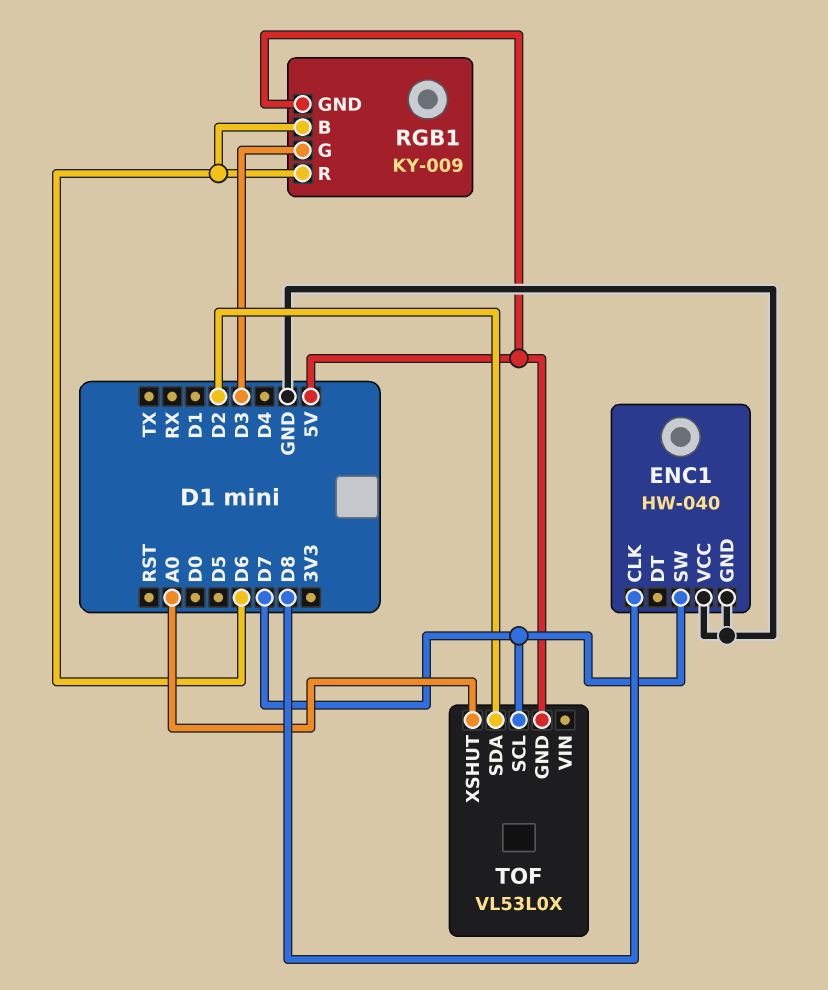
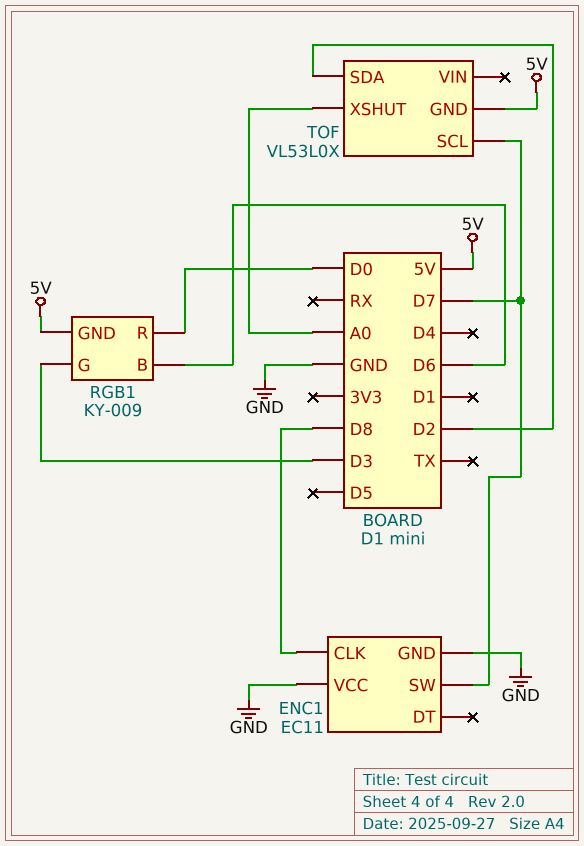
ENC1: HW-040 -> EC11
RGB1 pin R: D6 -> D0

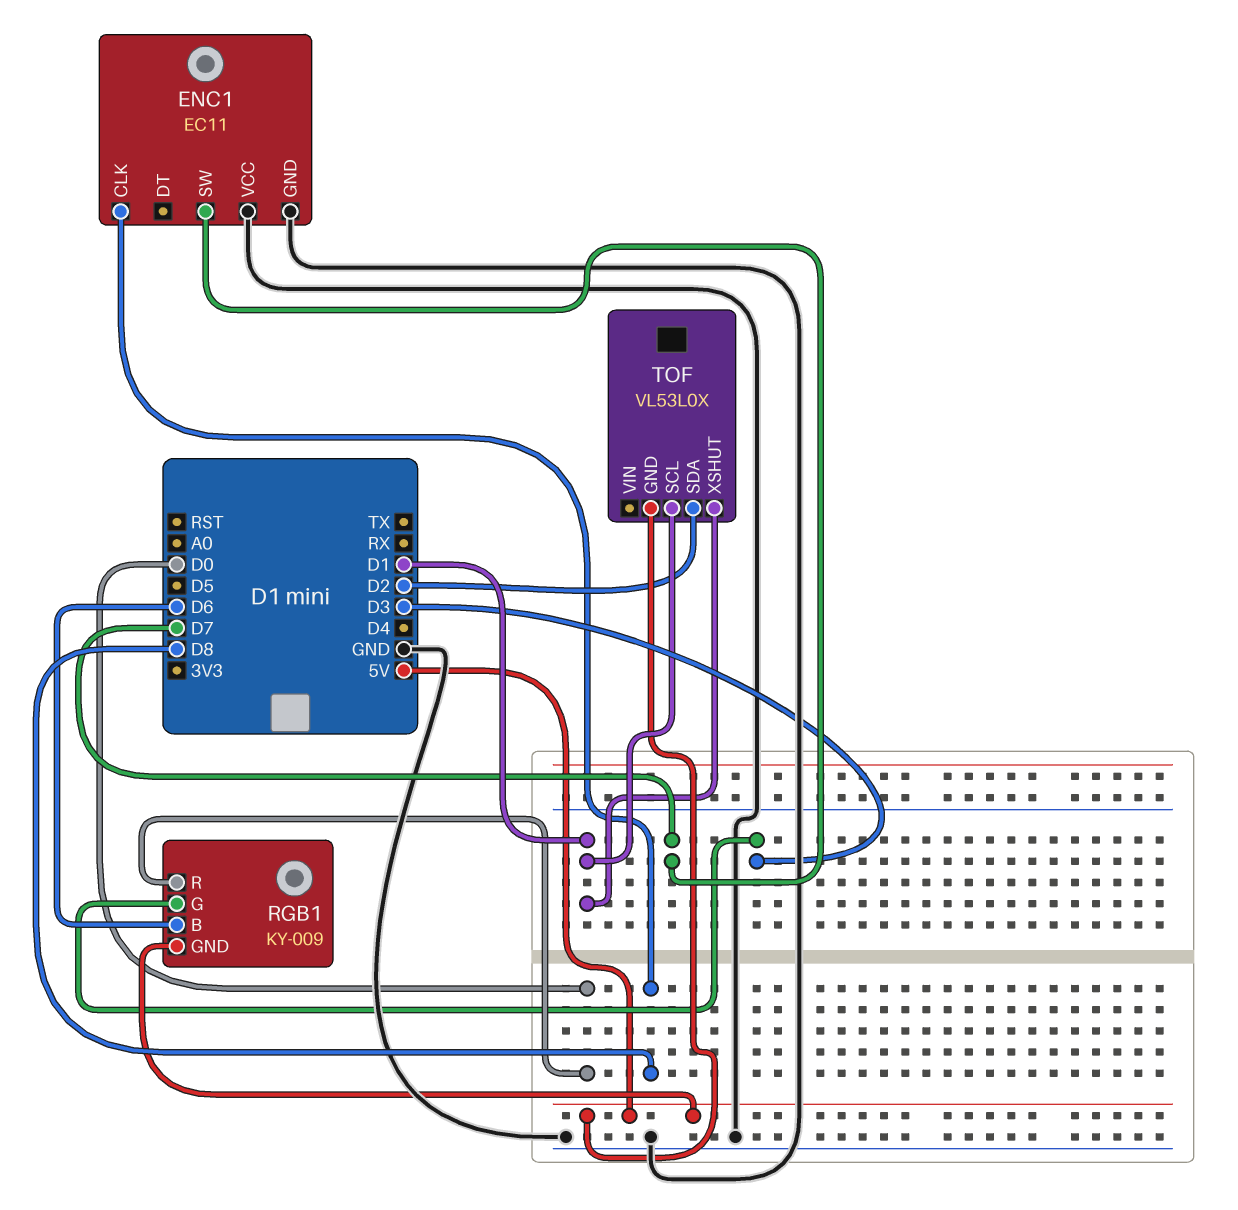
TOF pin SCL: D7 -> D1
TOF pin XSHUT: A0 -> D1

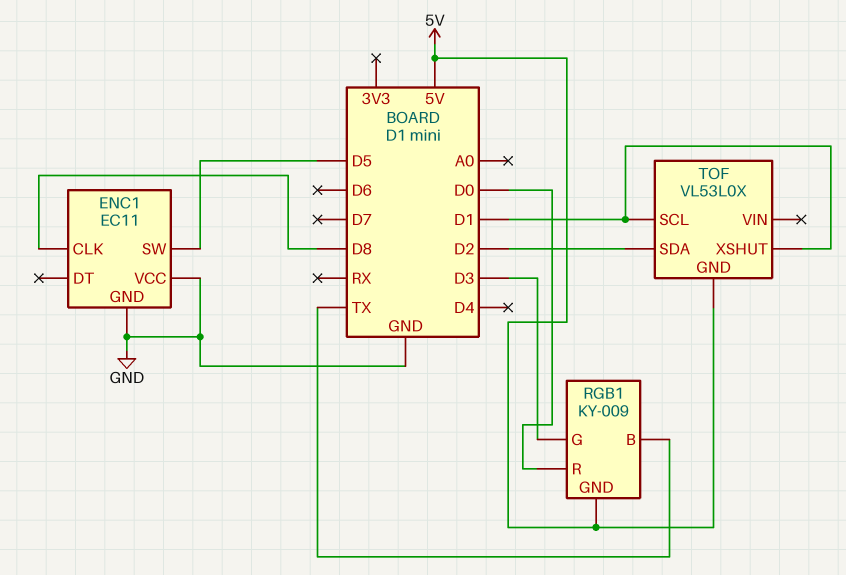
ENC1 pin SW: D7 -> D5
RGB1 pin B: D6 -> TX

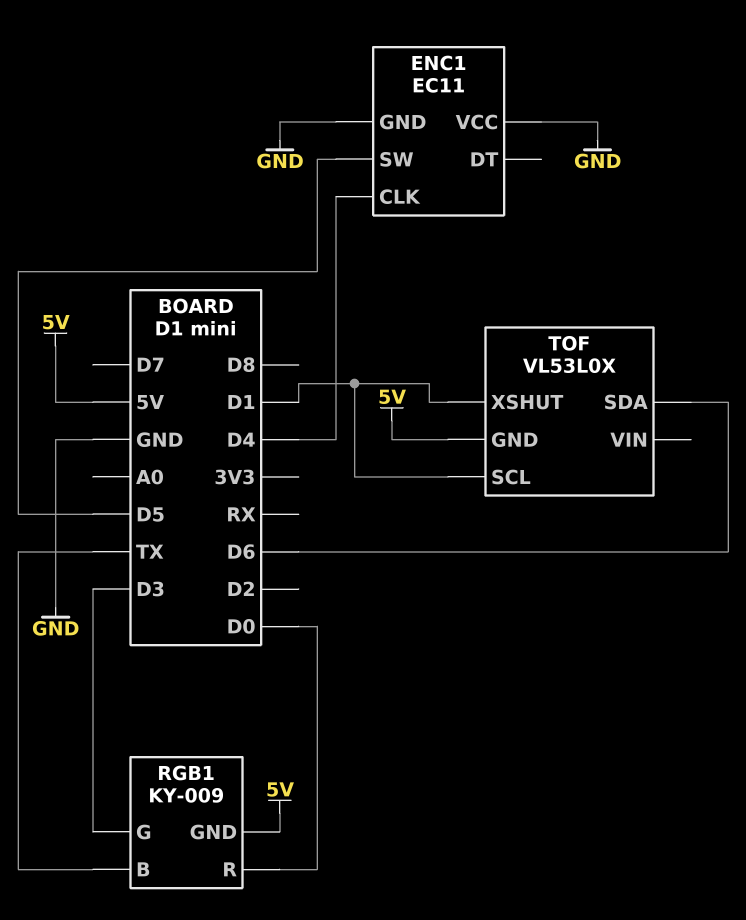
ENC1 pin CLK: D8 -> D4
TOF pin SDA: D2 -> D6

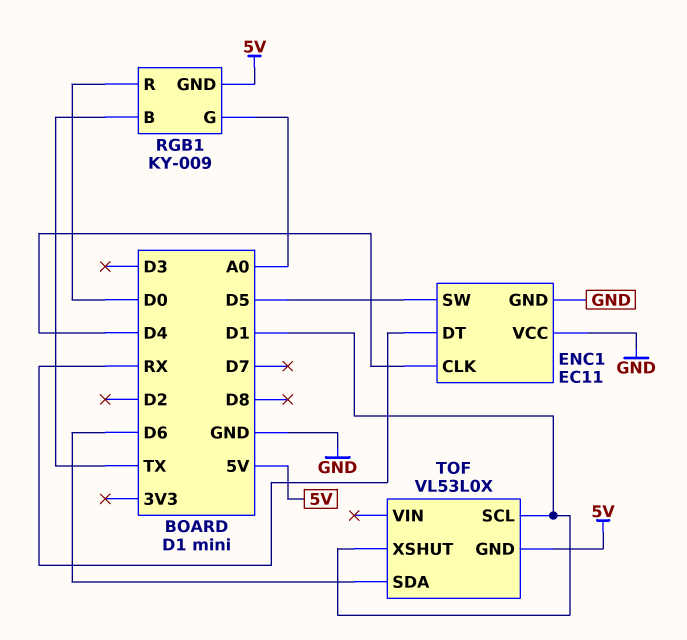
ENC1 pin DT: none -> RX
RGB1 pin G: D3 -> A0

